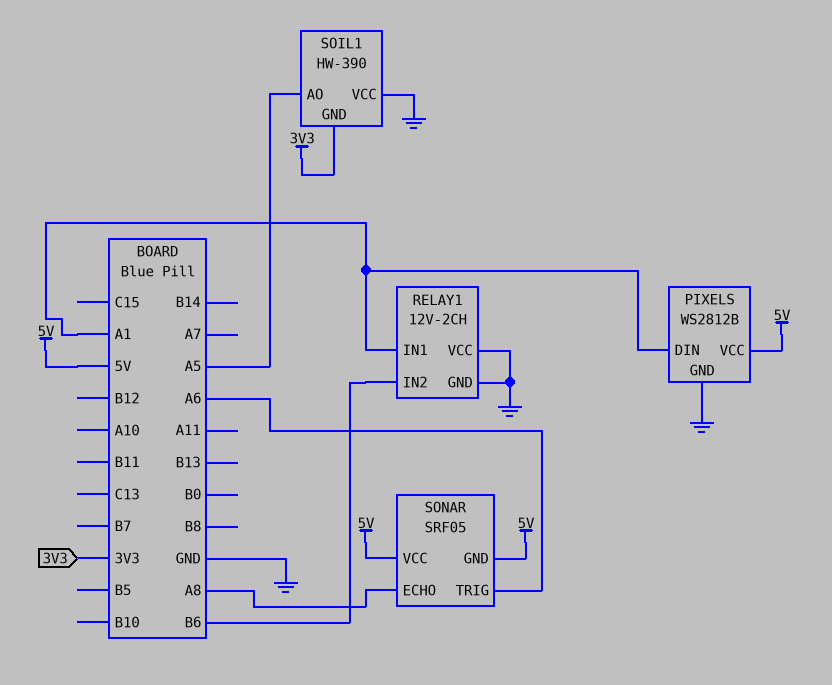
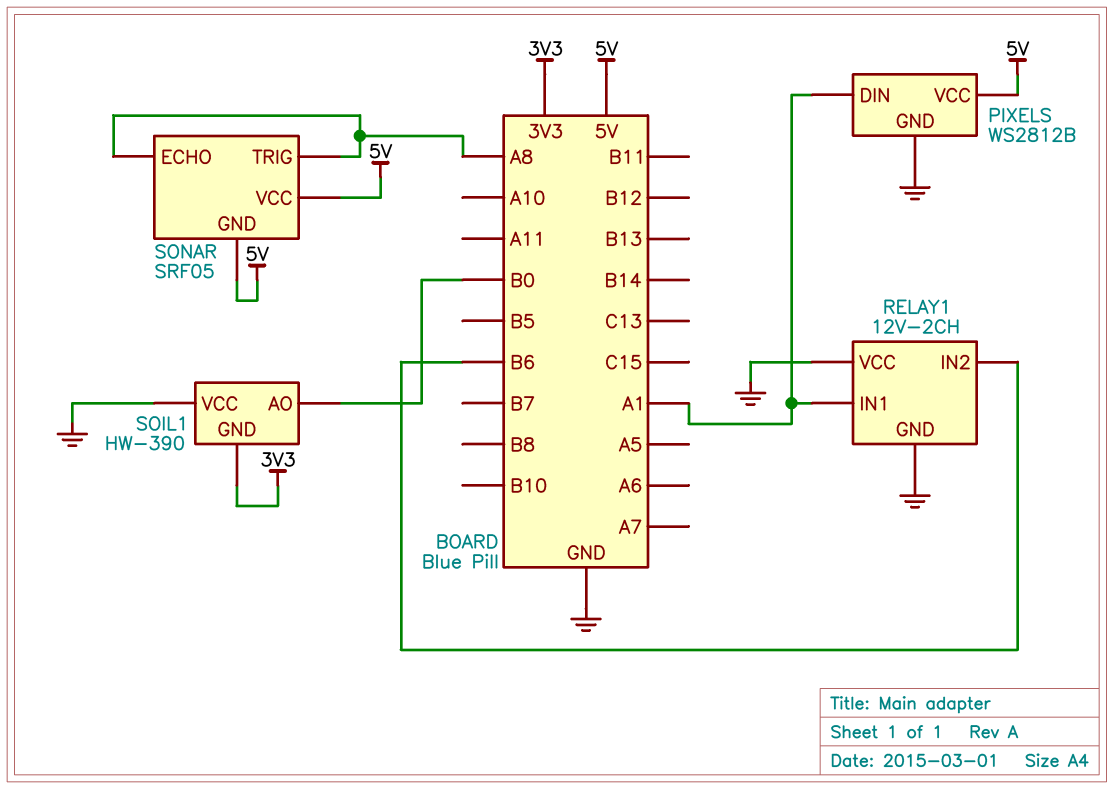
SOIL1 pin AO: A5 -> B0
SONAR pin TRIG: A6 -> A8

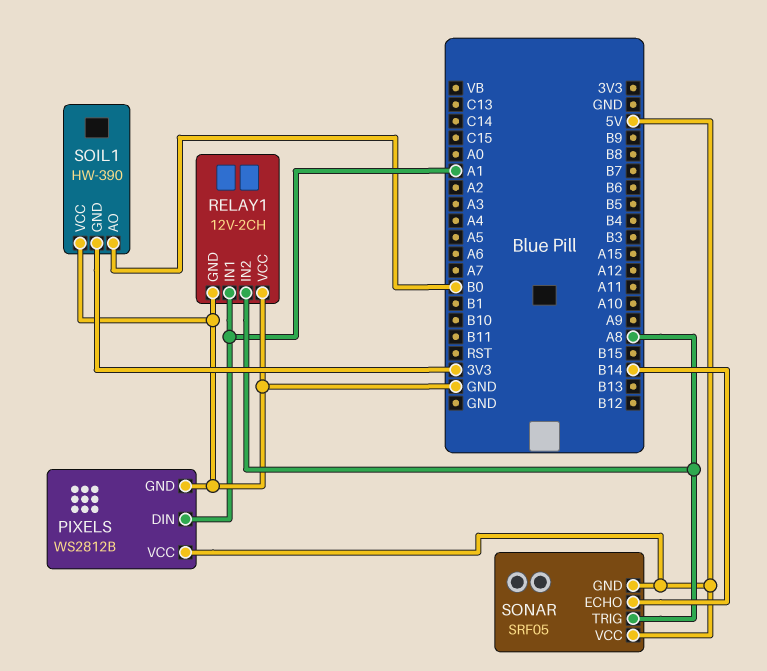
RELAY1 pin IN2: B6 -> A8
SONAR pin ECHO: A8 -> B14

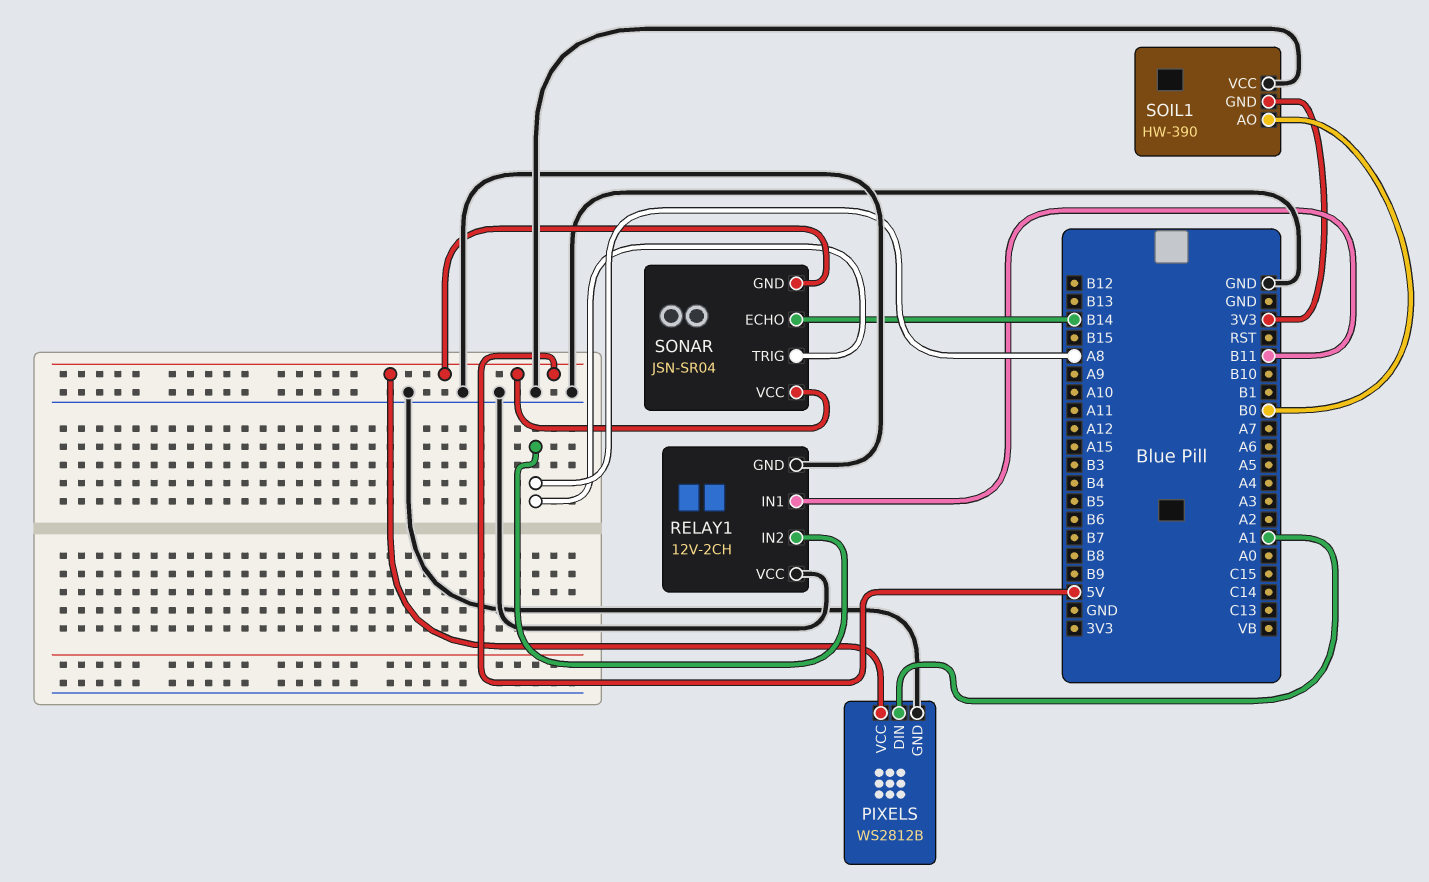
RELAY1 pin IN1: A1 -> B11
SONAR: SRF05 -> JSN-SR04

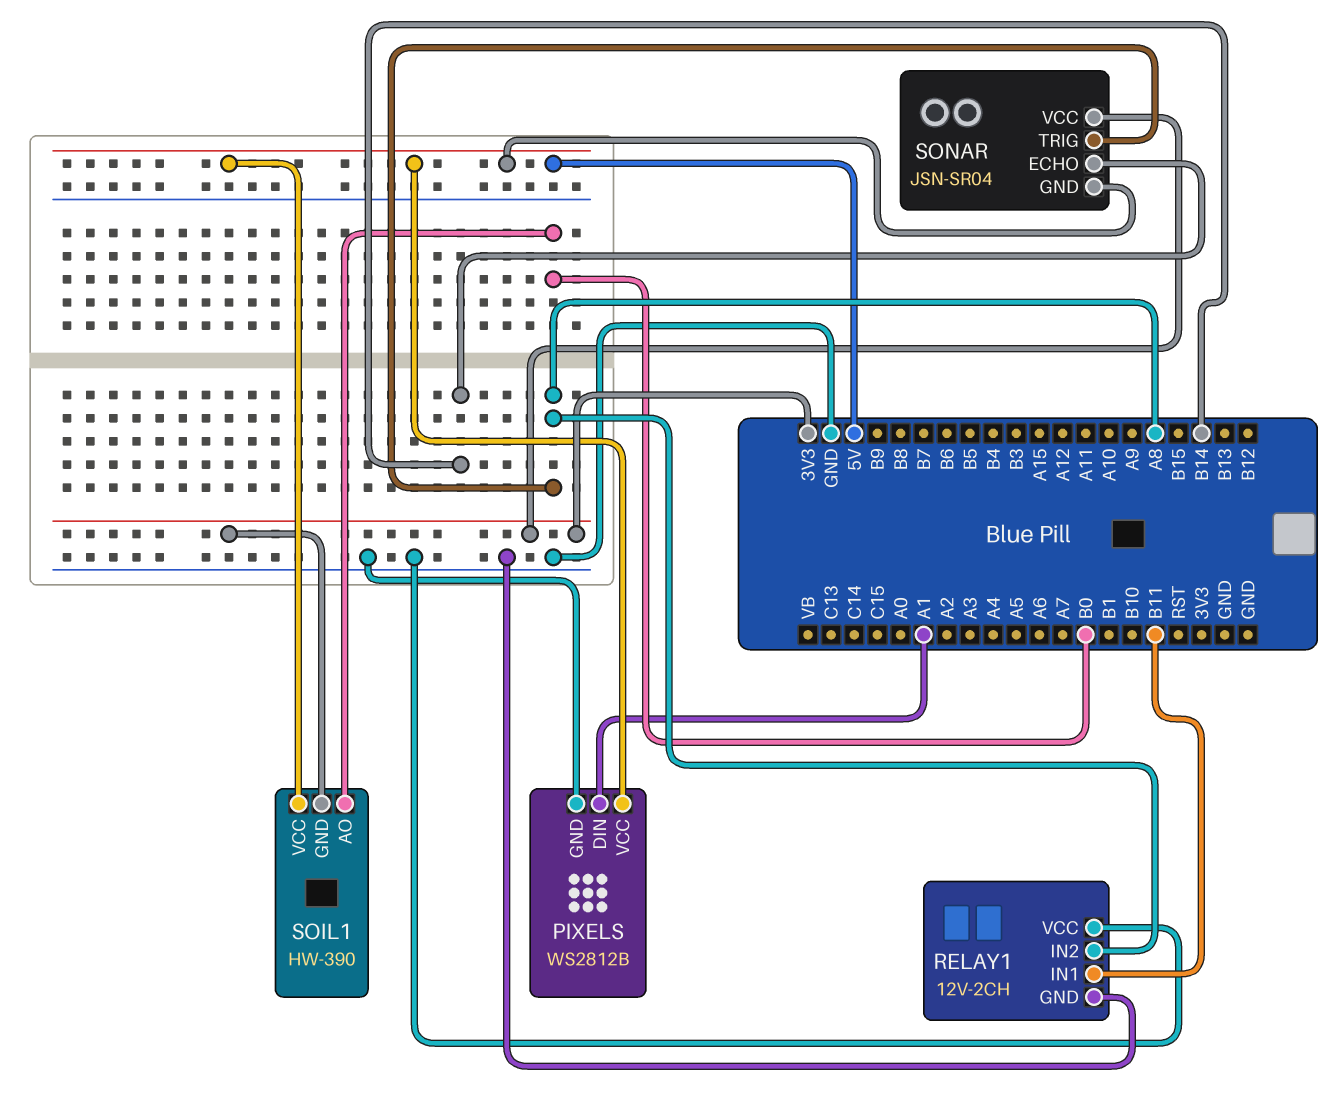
SOIL1 pin VCC: GND -> 5V
SONAR pin VCC: 5V -> 3V3

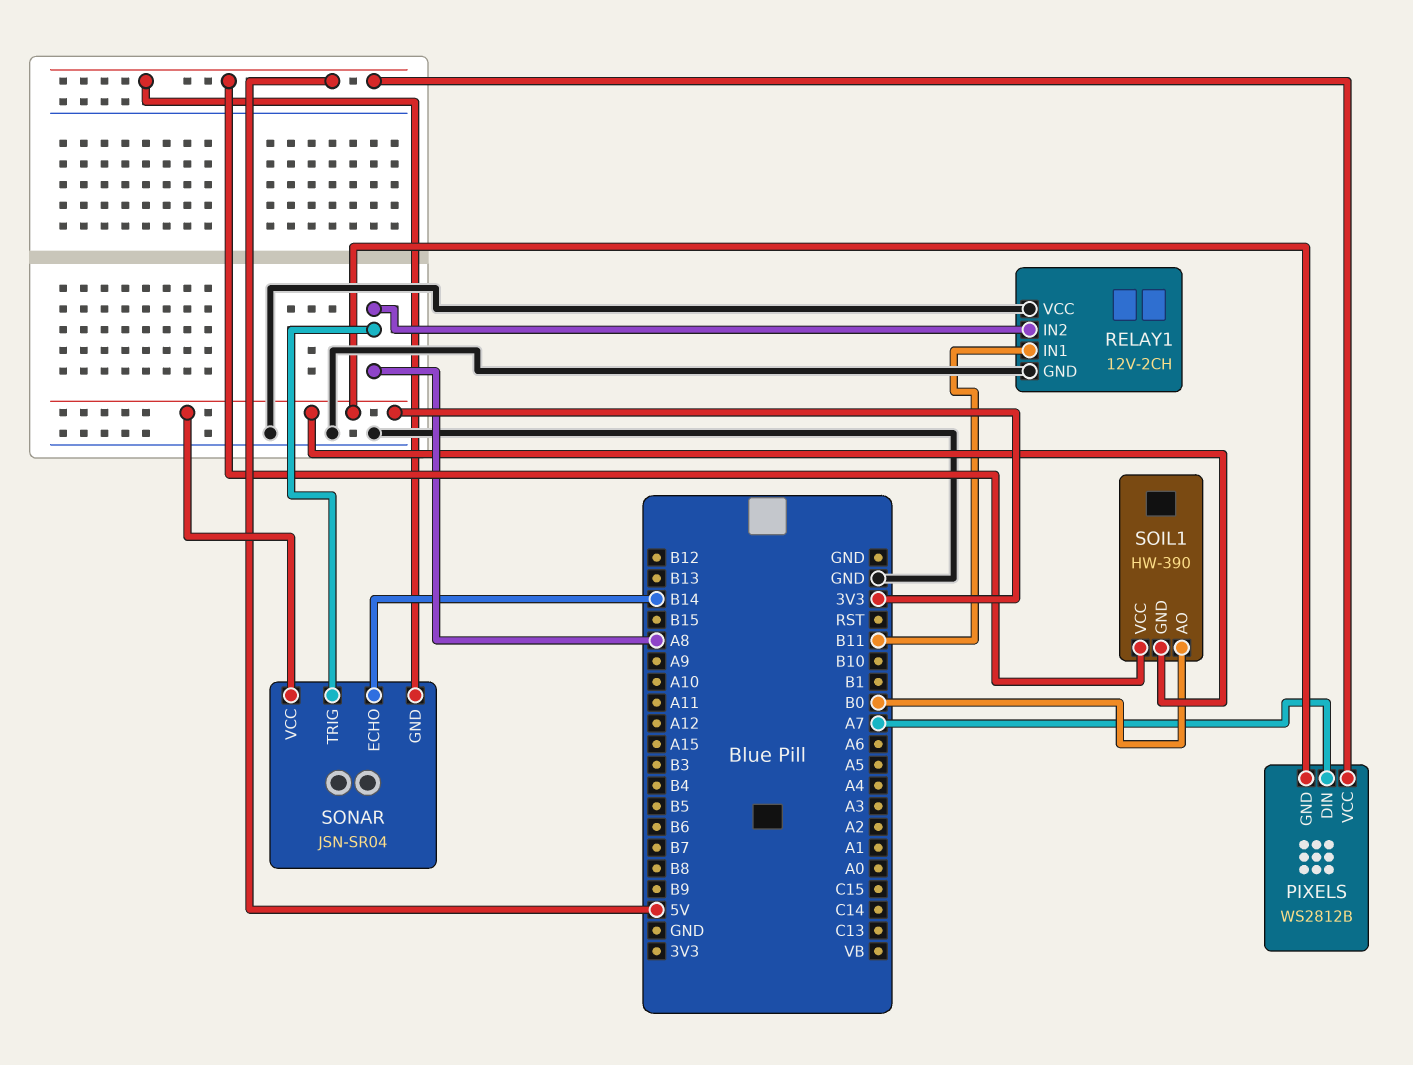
PIXELS pin DIN: A1 -> A7
PIXELS pin GND: GND -> 3V3

